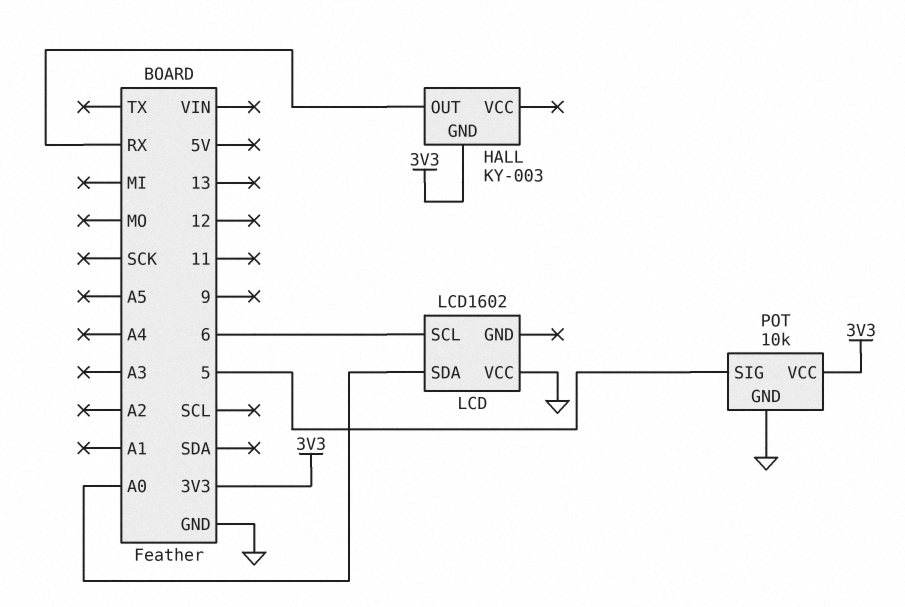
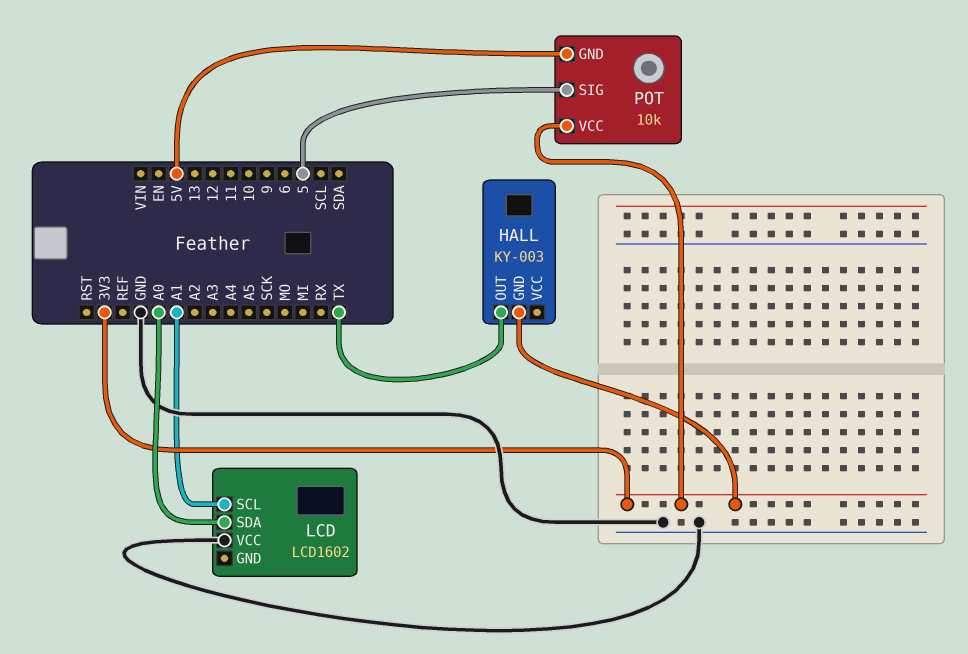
HALL pin OUT: RX -> TX
LCD pin SCL: 6 -> A1
POT pin GND: GND -> 5V

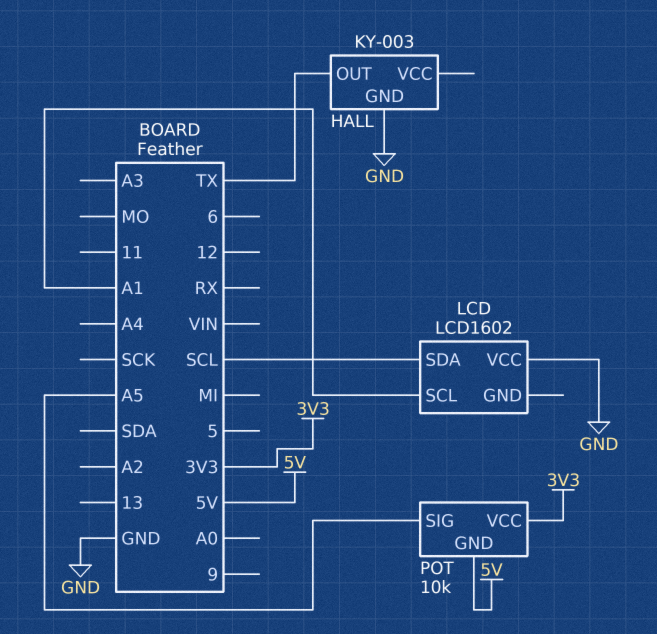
HALL pin GND: 3V3 -> GND
LCD pin SDA: A0 -> SCL
POT pin SIG: 5 -> A5

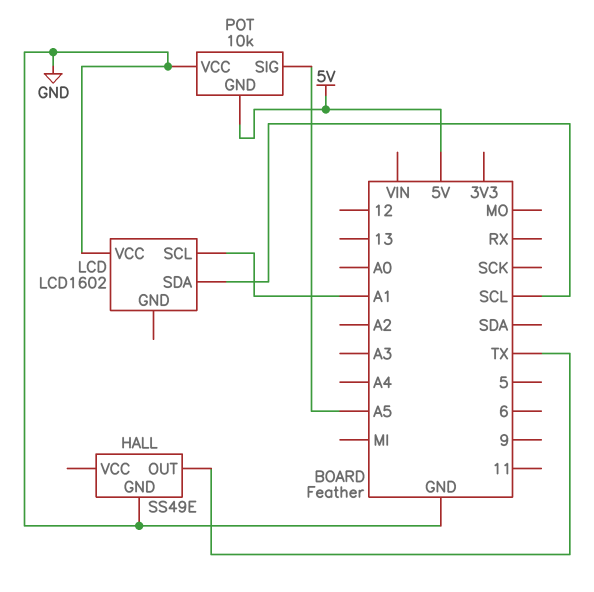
HALL: KY-003 -> SS49E
POT pin VCC: 3V3 -> GND

